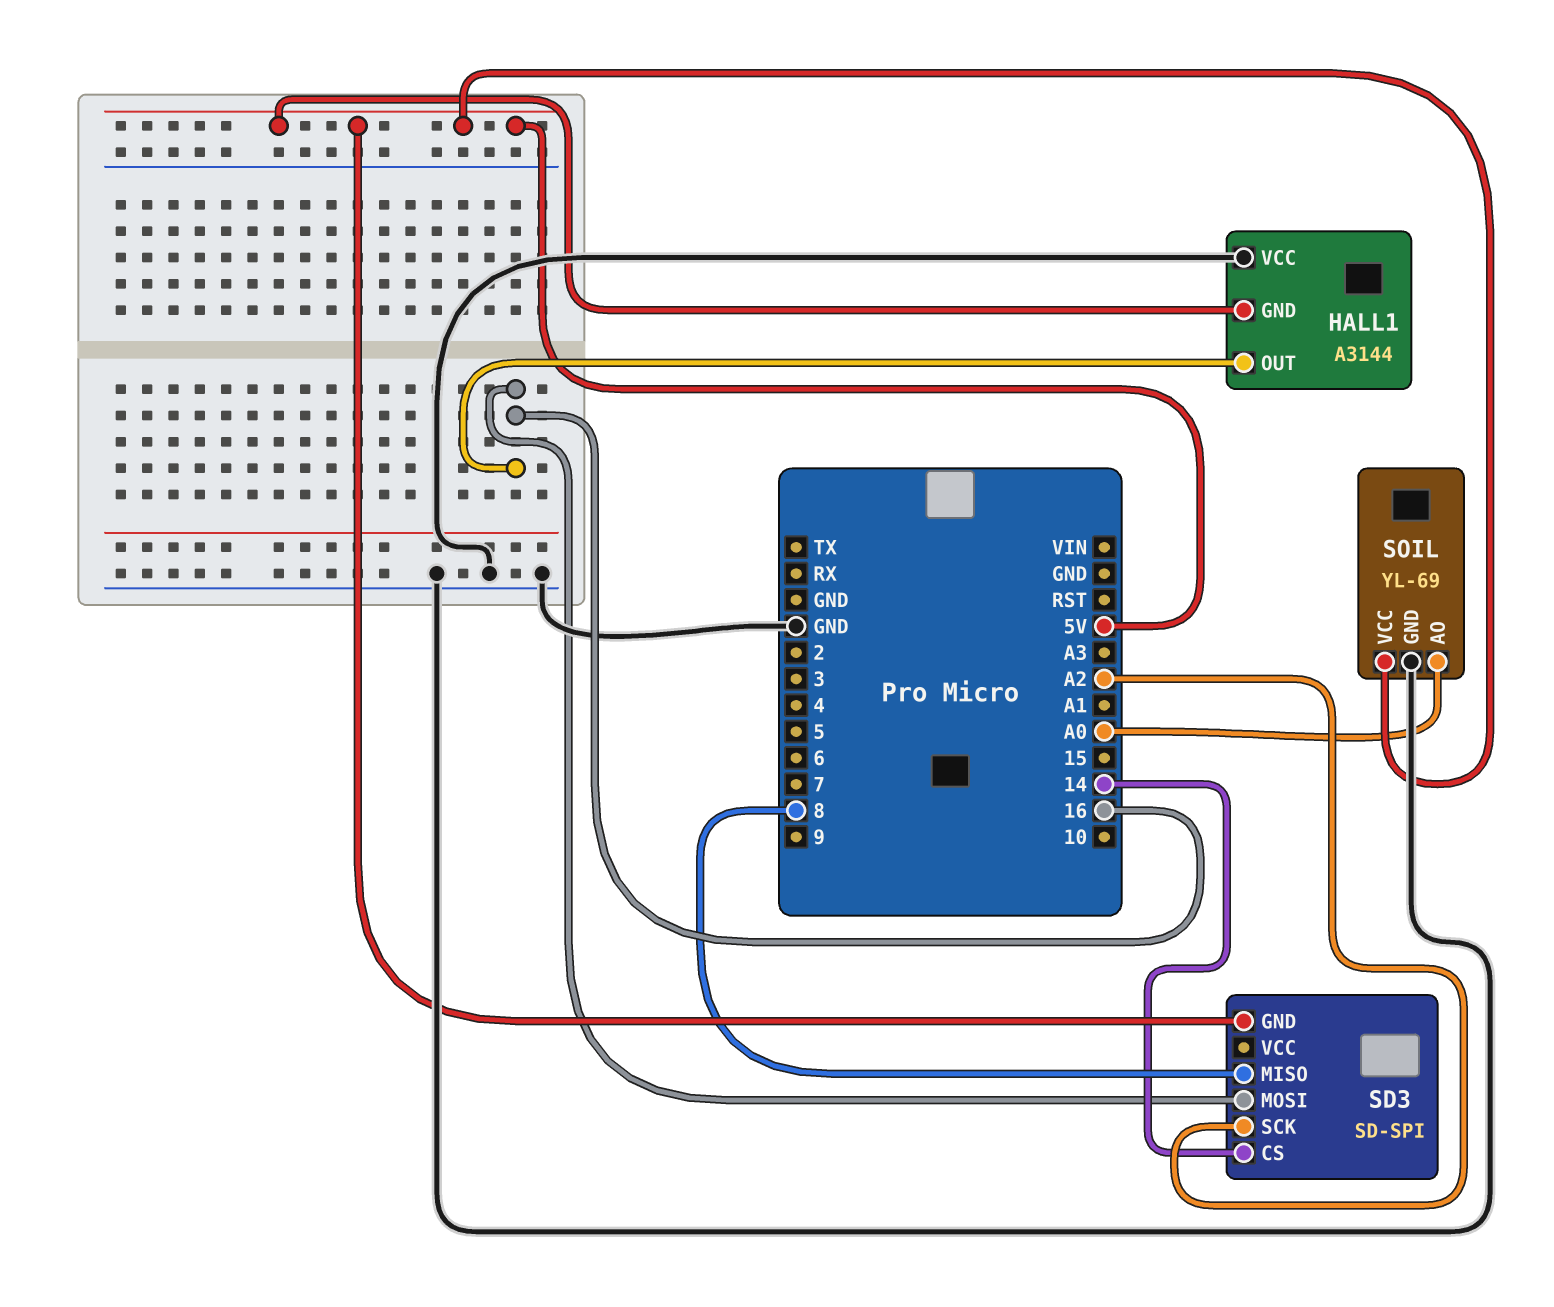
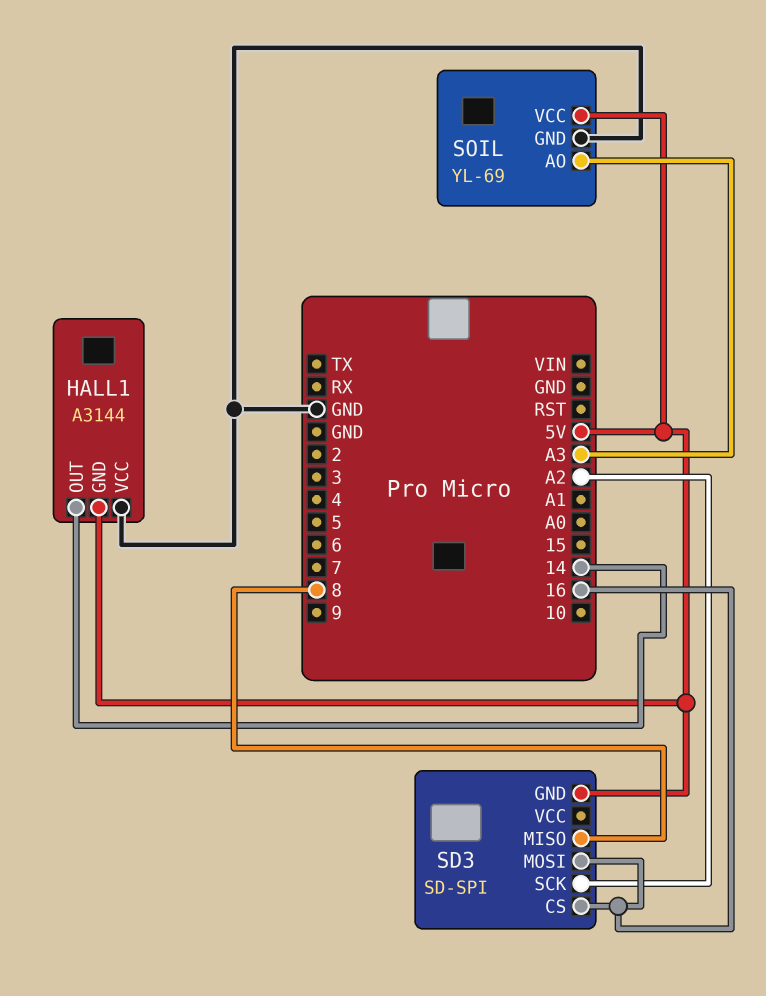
HALL1 pin OUT: 16 -> 14
SD3 pin CS: 14 -> 16
SOIL pin AO: A0 -> A3

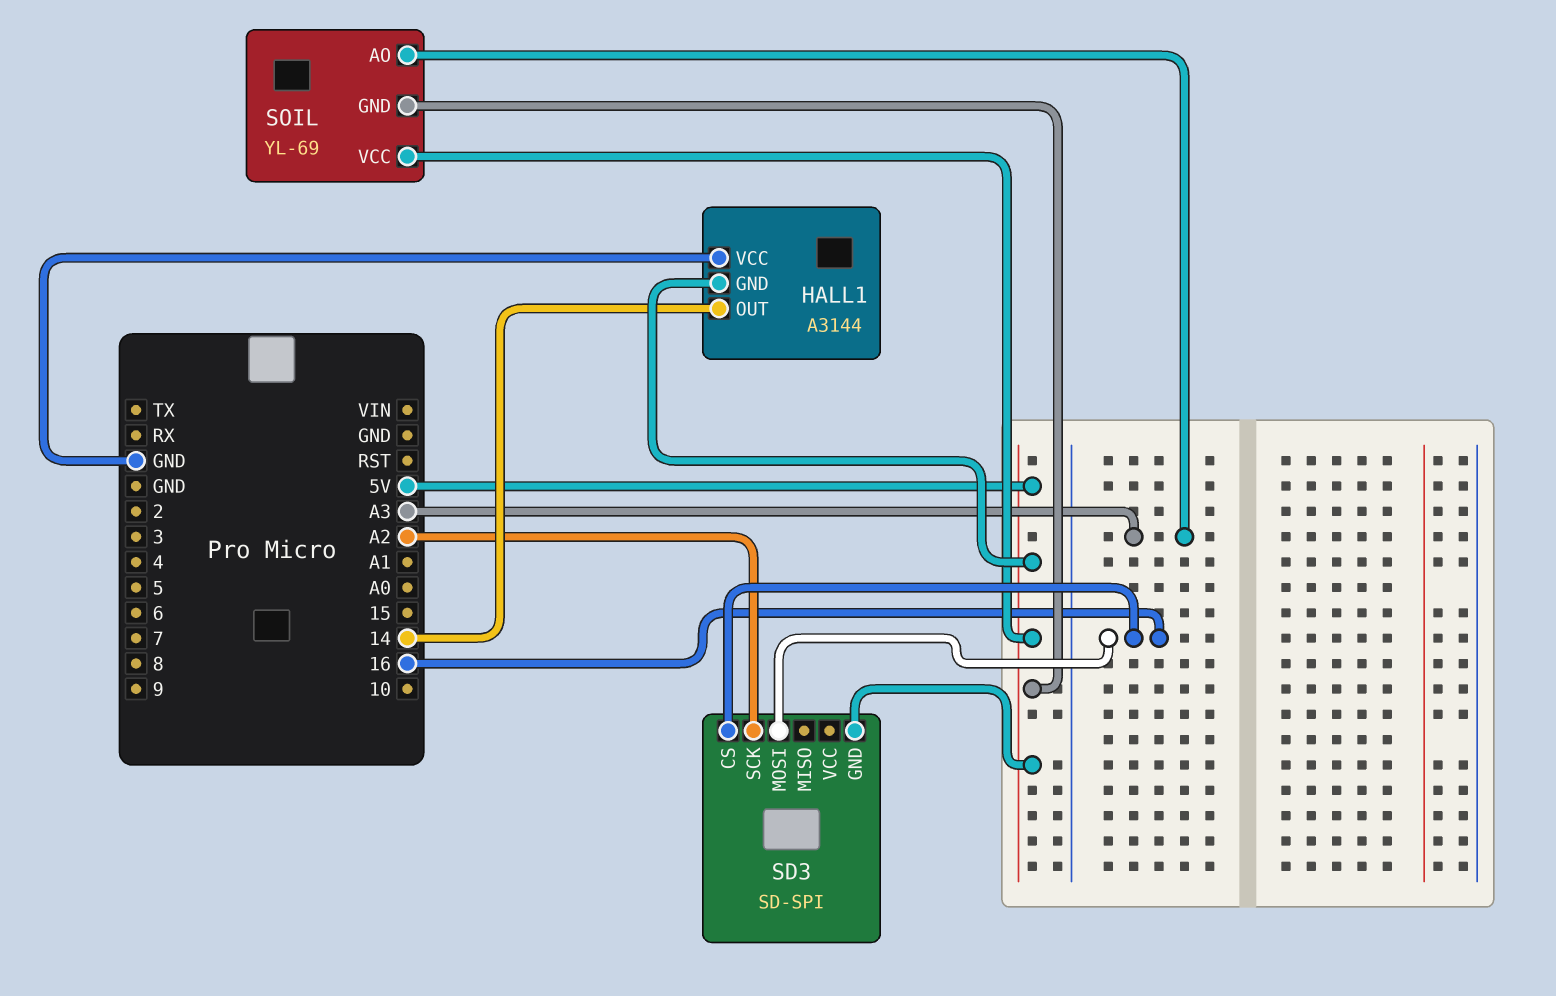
SD3 pin MISO: 8 -> none
SOIL pin GND: GND -> 5V

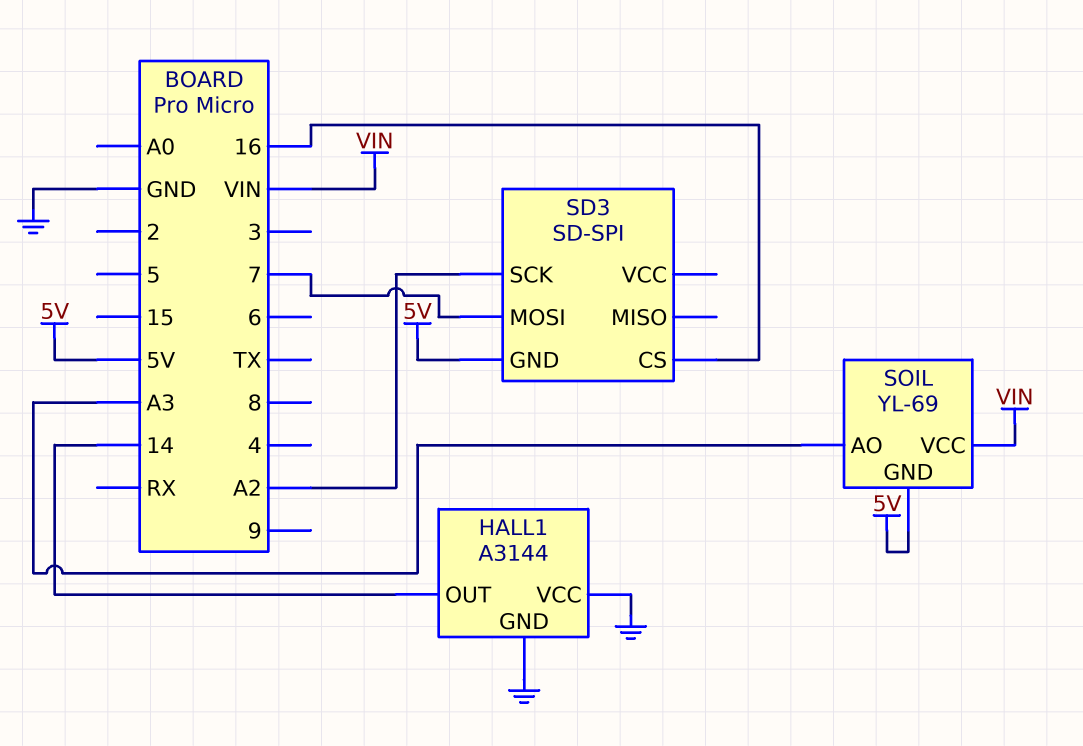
HALL1 pin GND: 5V -> GND
SD3 pin MOSI: 16 -> 7
SOIL pin VCC: 5V -> VIN

